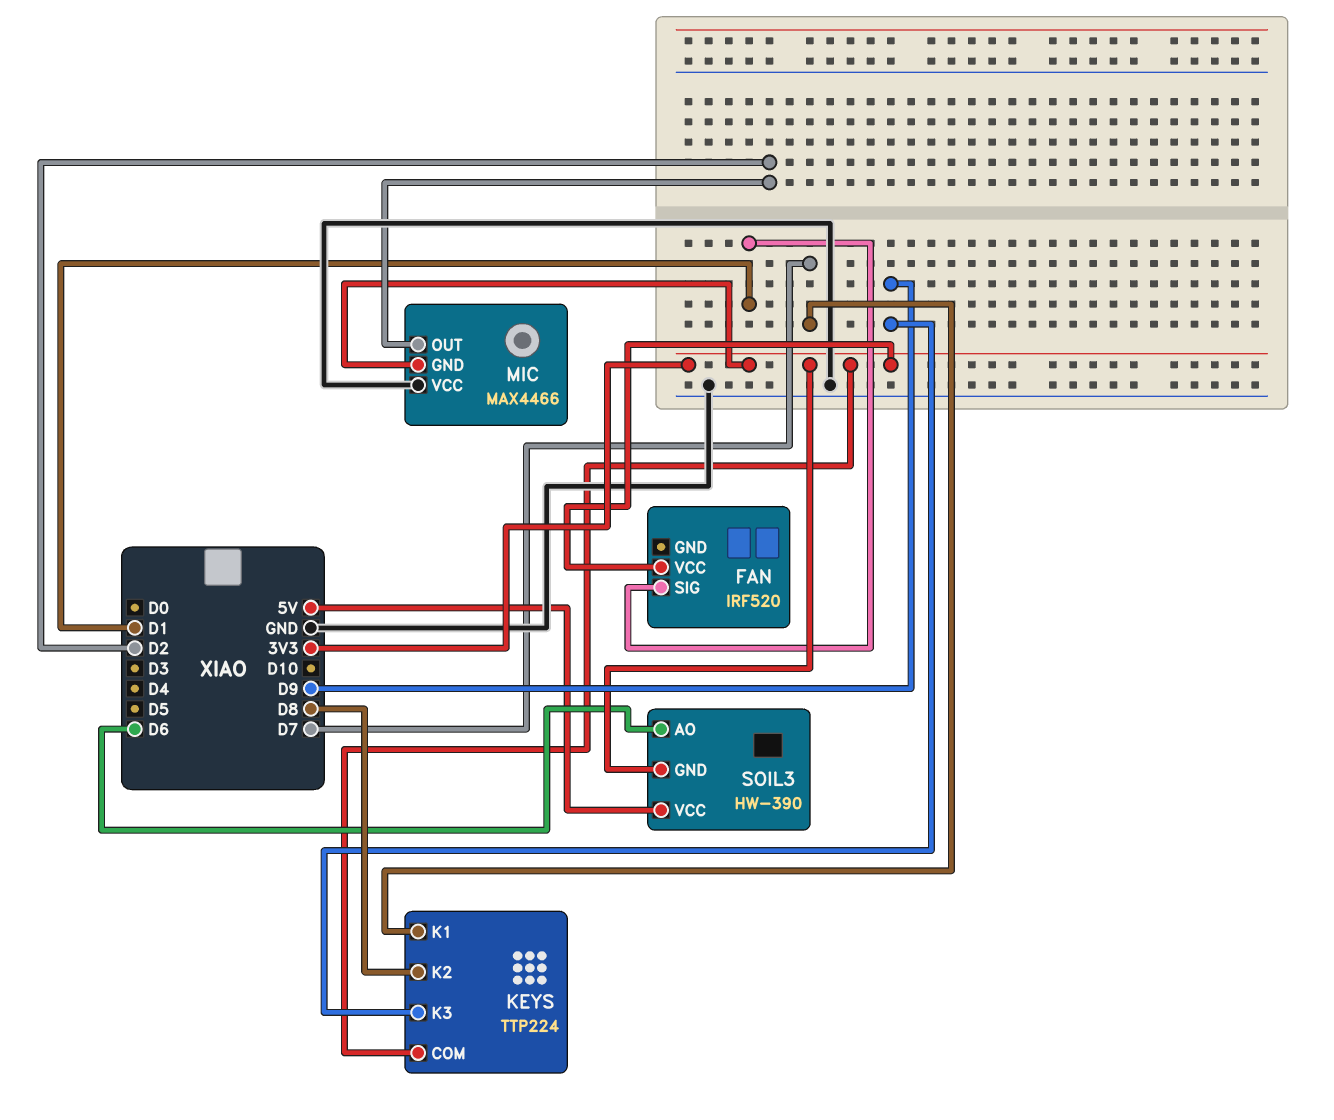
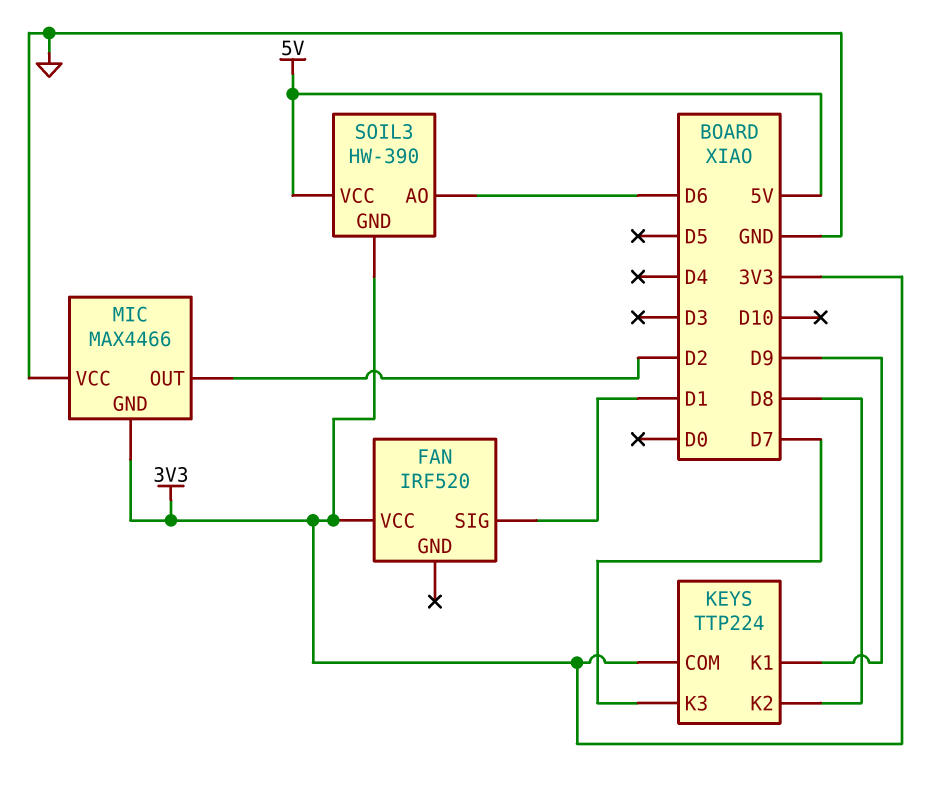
KEYS pin K1: D7 -> D9
KEYS pin K3: D9 -> D7

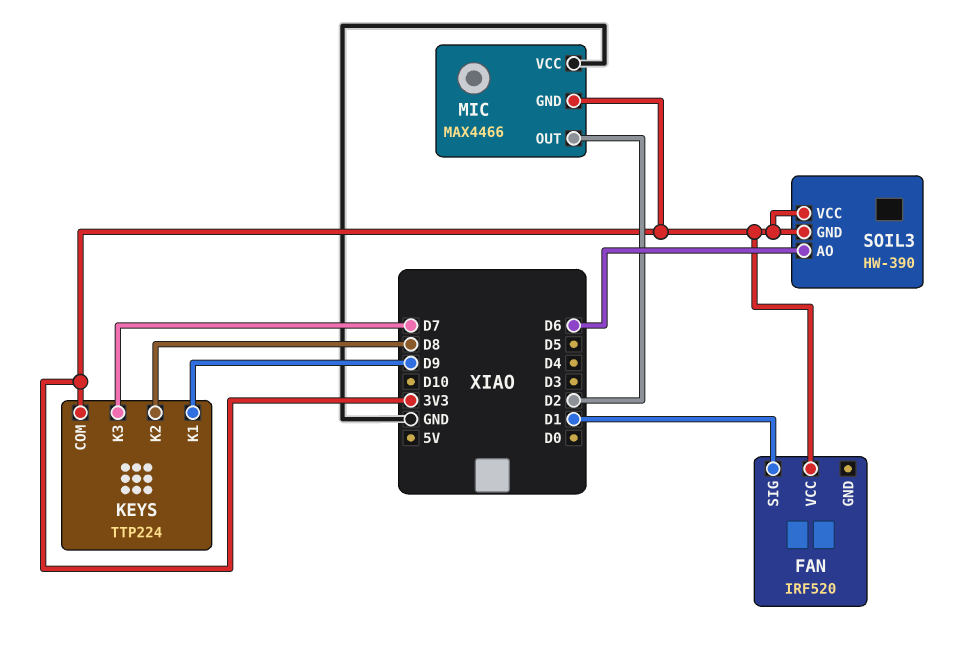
SOIL3 pin VCC: 5V -> 3V3

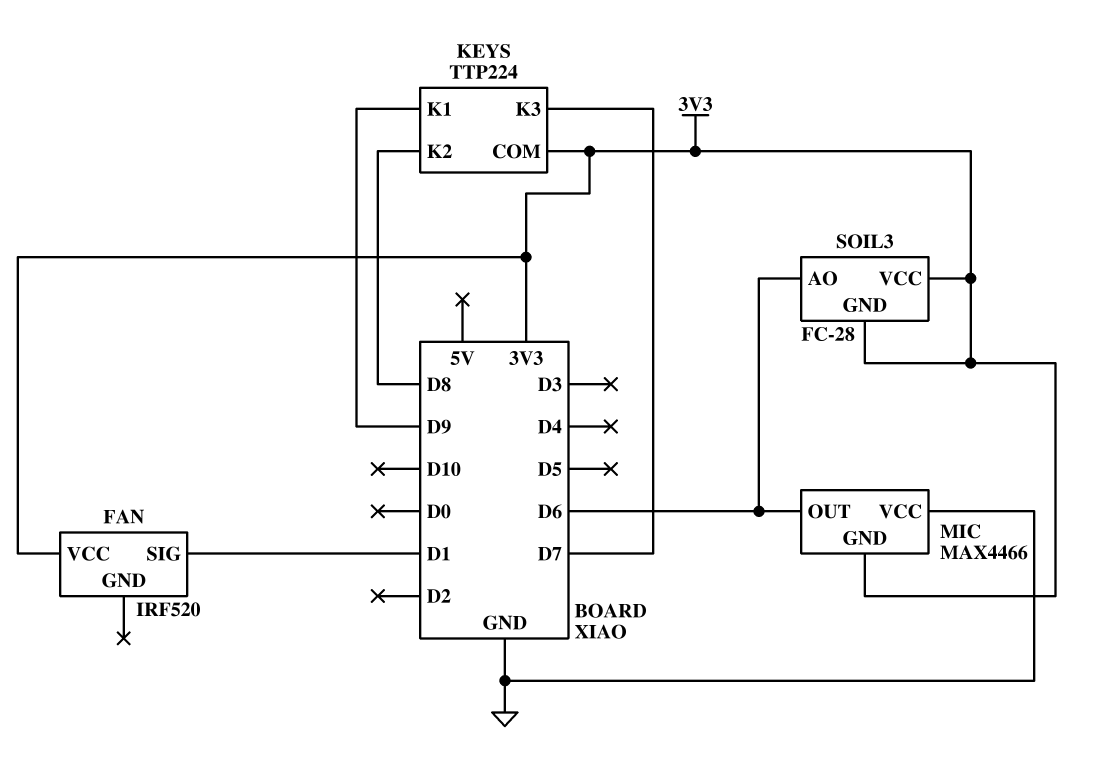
MIC pin OUT: D2 -> D6
SOIL3: HW-390 -> FC-28

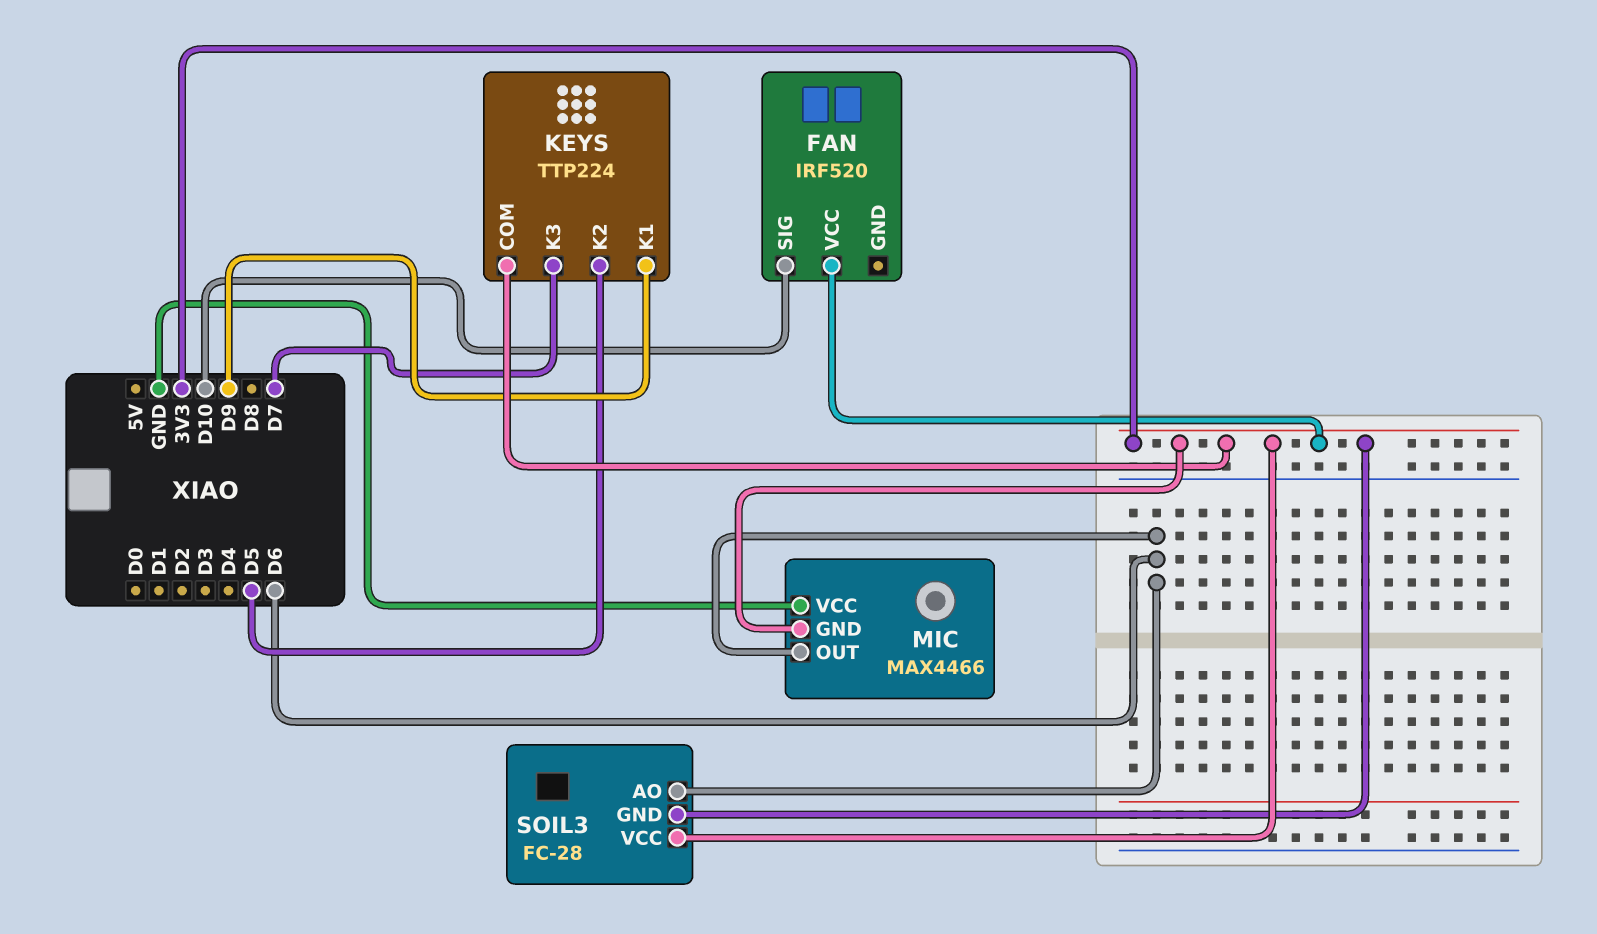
FAN pin SIG: D1 -> D10
KEYS pin K2: D8 -> D5

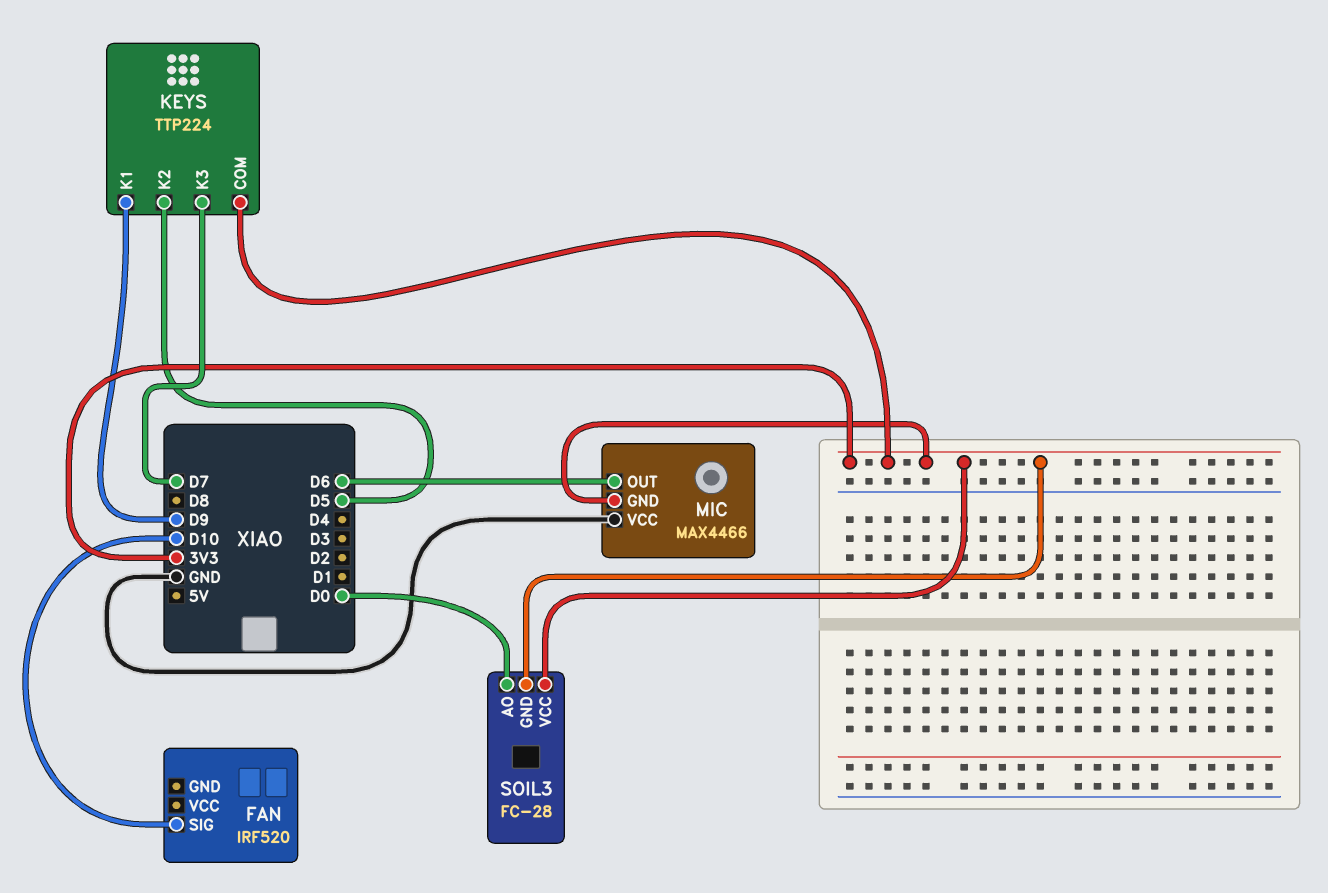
FAN pin VCC: 3V3 -> none
SOIL3 pin AO: D6 -> D0

